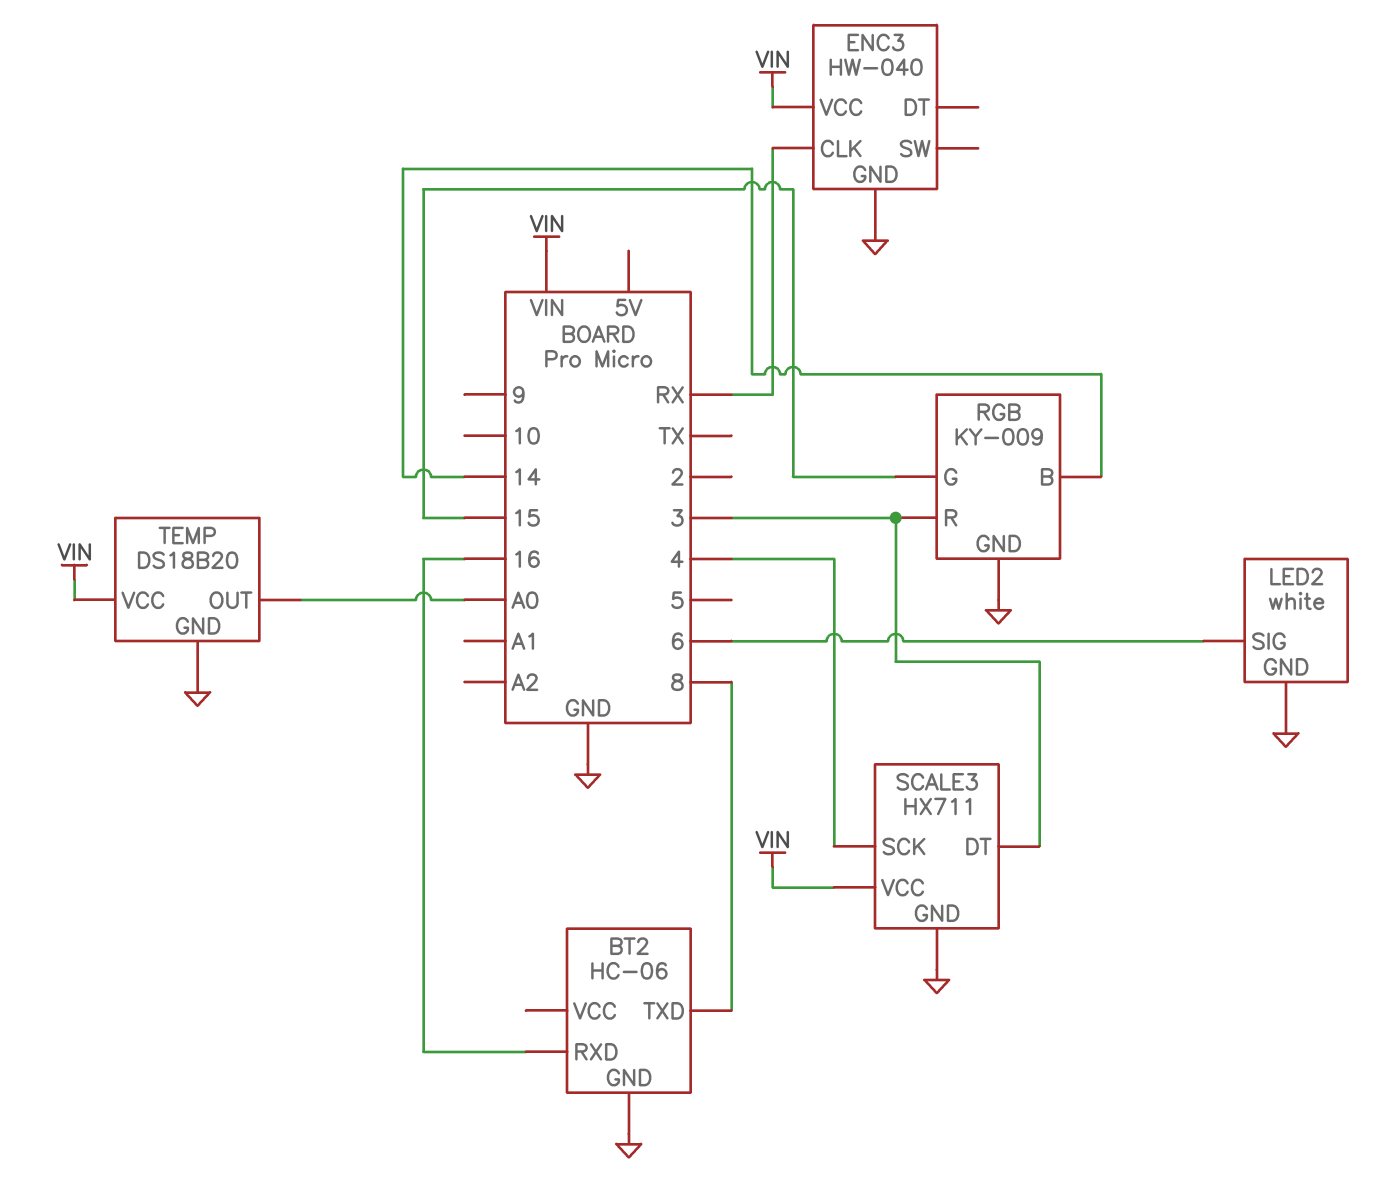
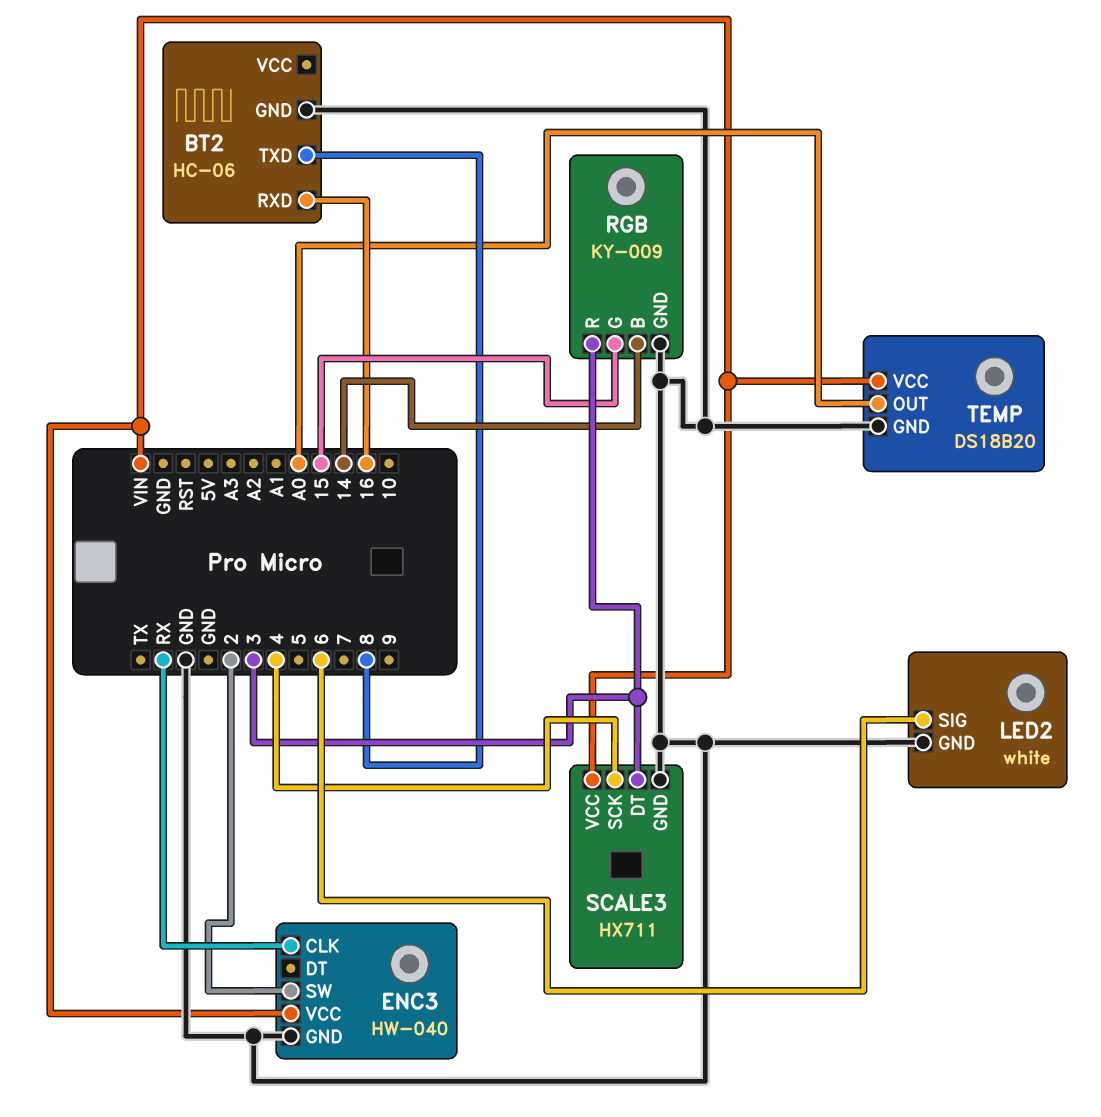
ENC3 pin SW: none -> 2

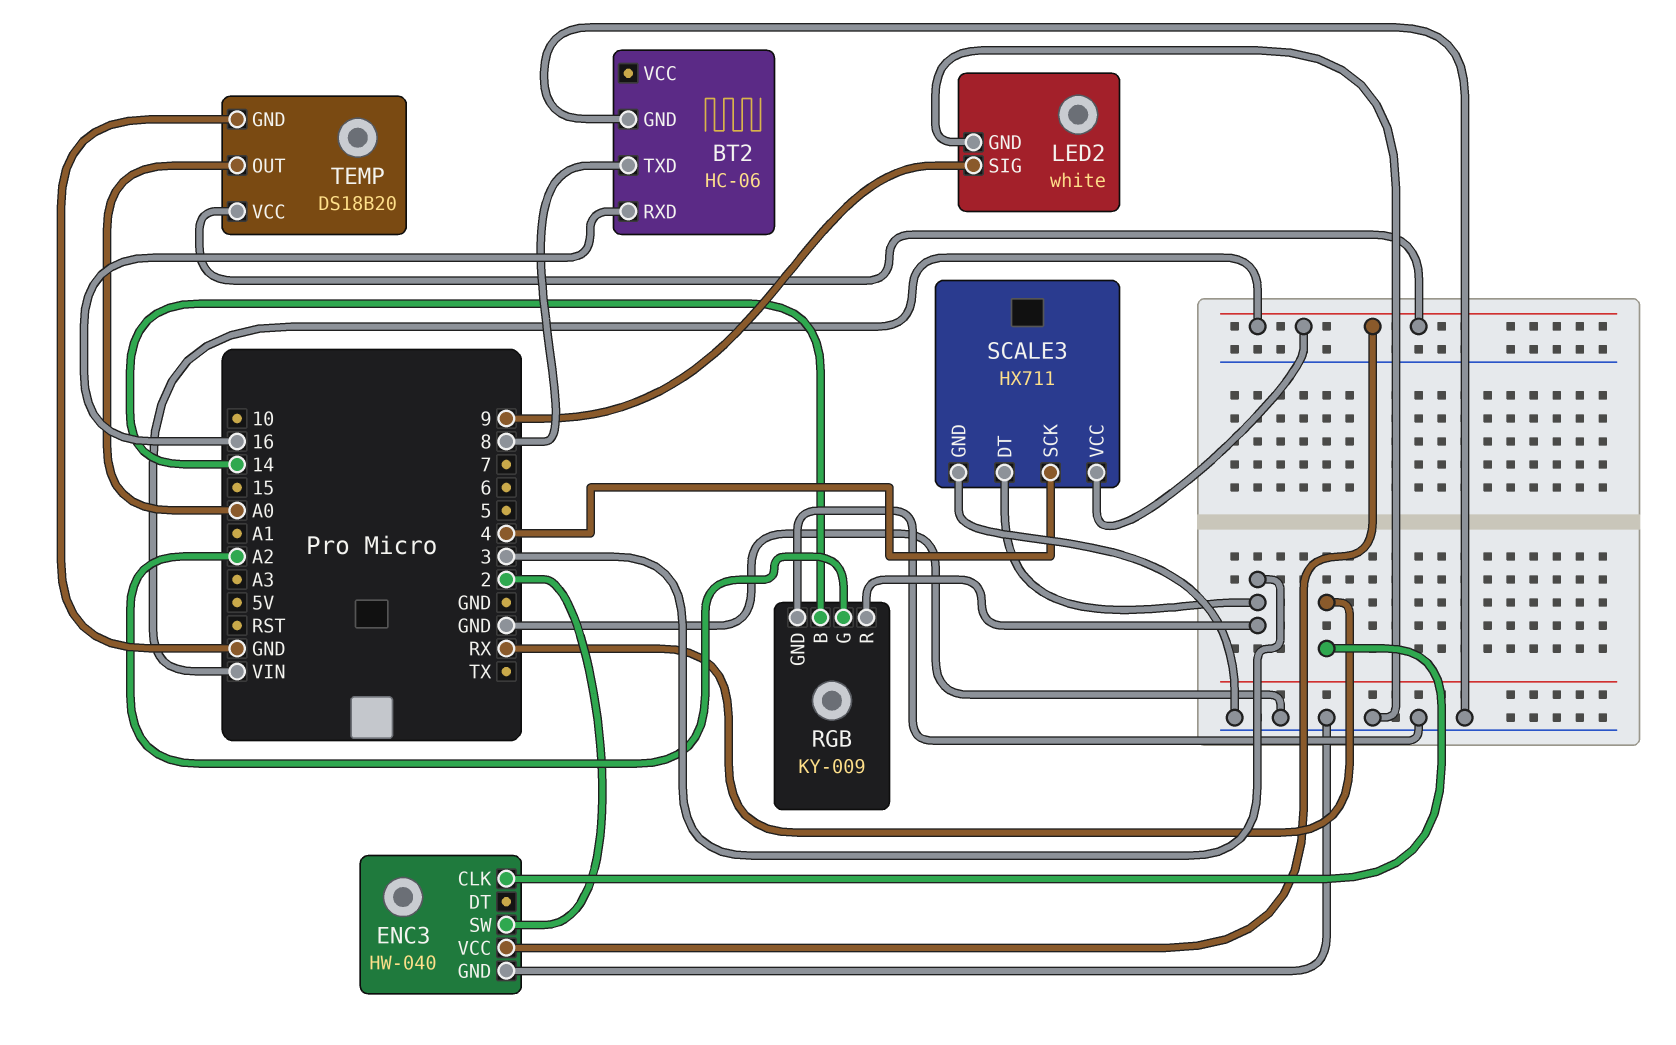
LED2 pin SIG: 6 -> 9
RGB pin G: 15 -> A2

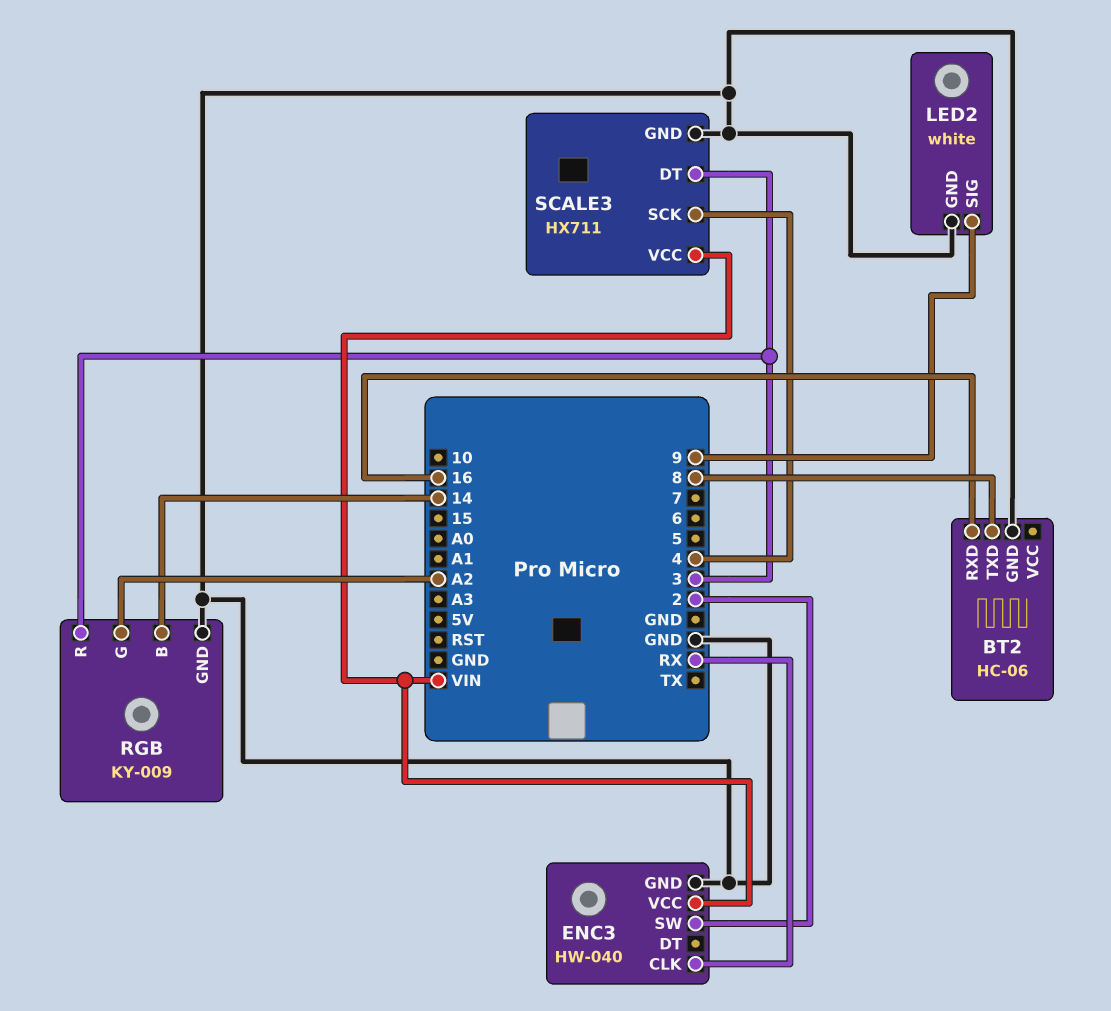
TEMP: DS18B20 -> none
TEMP pin GND: GND -> none
TEMP pin OUT: A0 -> none
TEMP pin VCC: VIN -> none

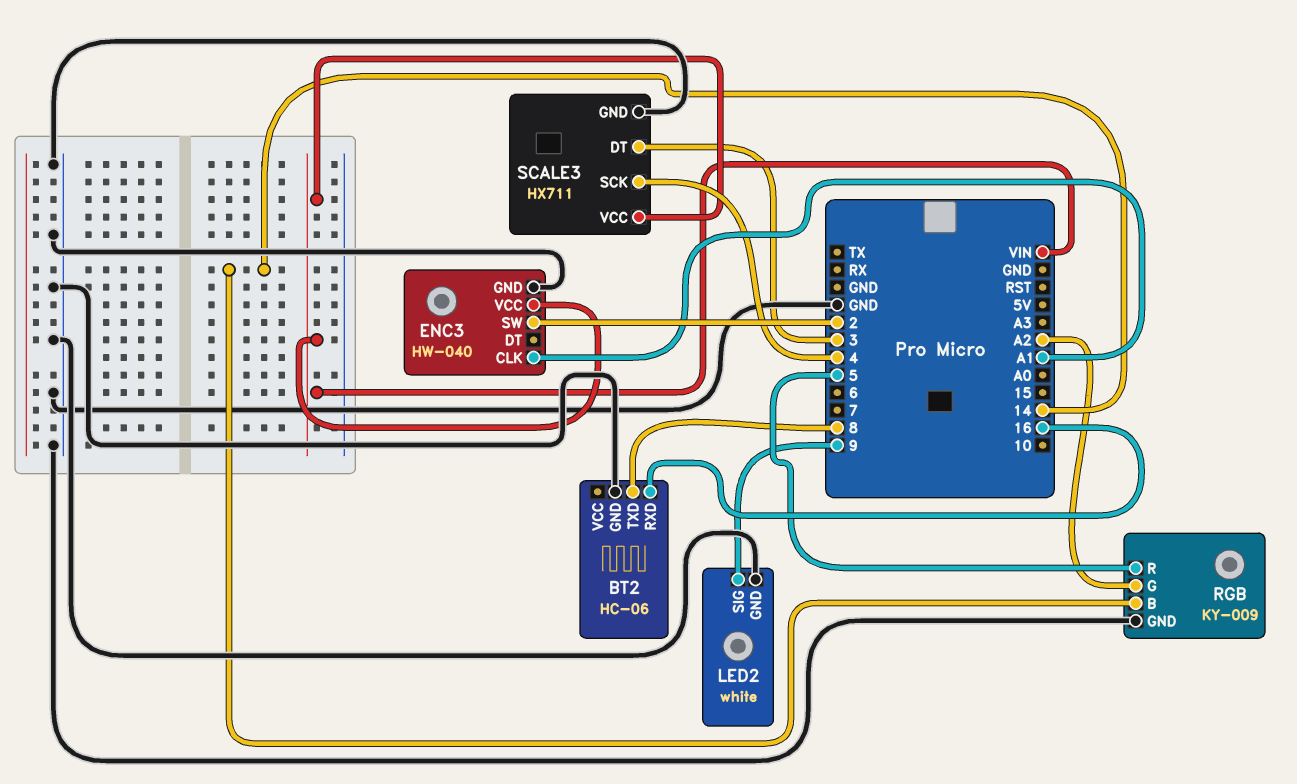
ENC3 pin CLK: RX -> A1
RGB pin R: 3 -> 5

